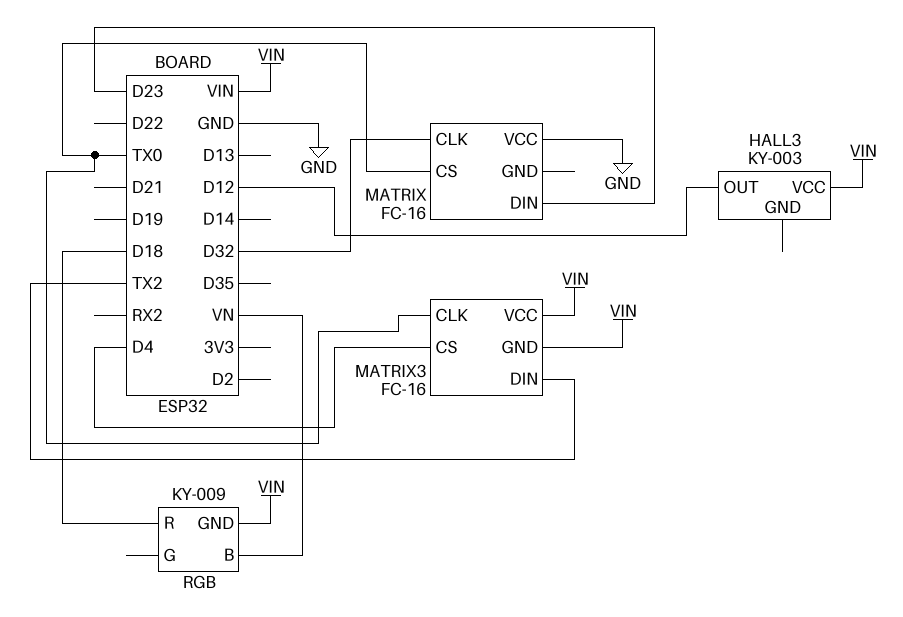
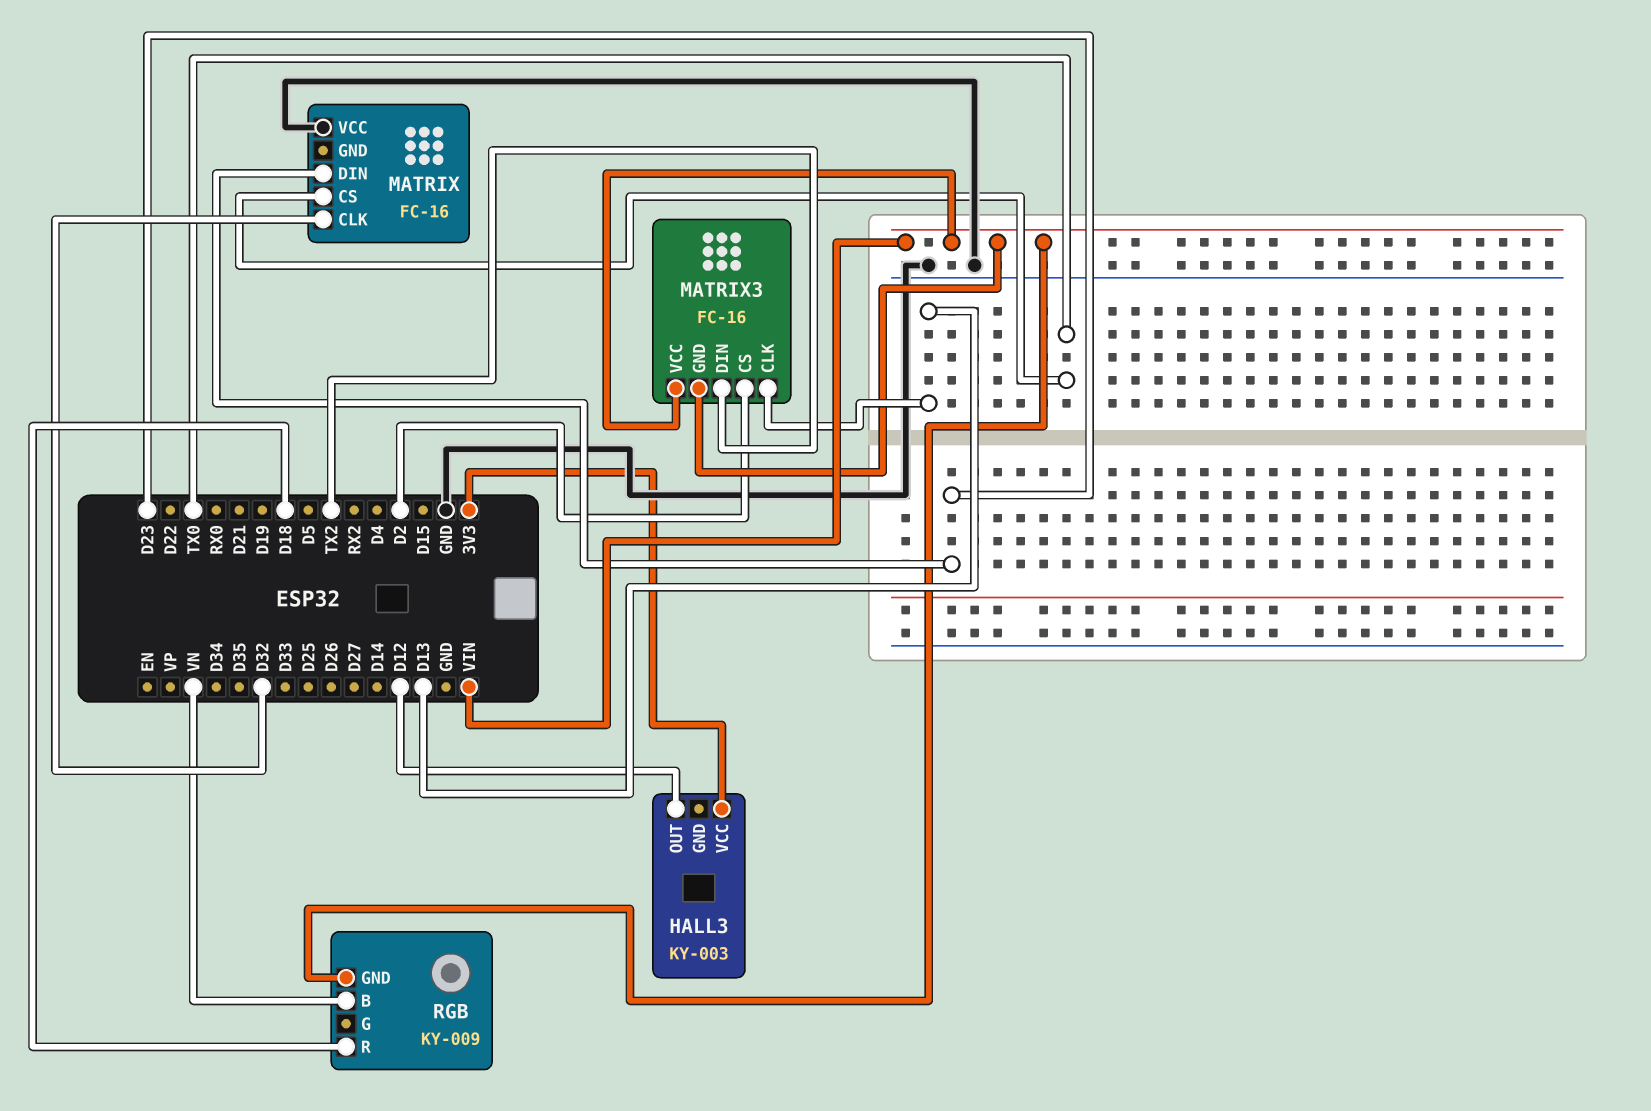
HALL3 pin VCC: VIN -> 3V3
MATRIX3 pin CLK: TX0 -> D13
MATRIX3 pin CS: D4 -> D2

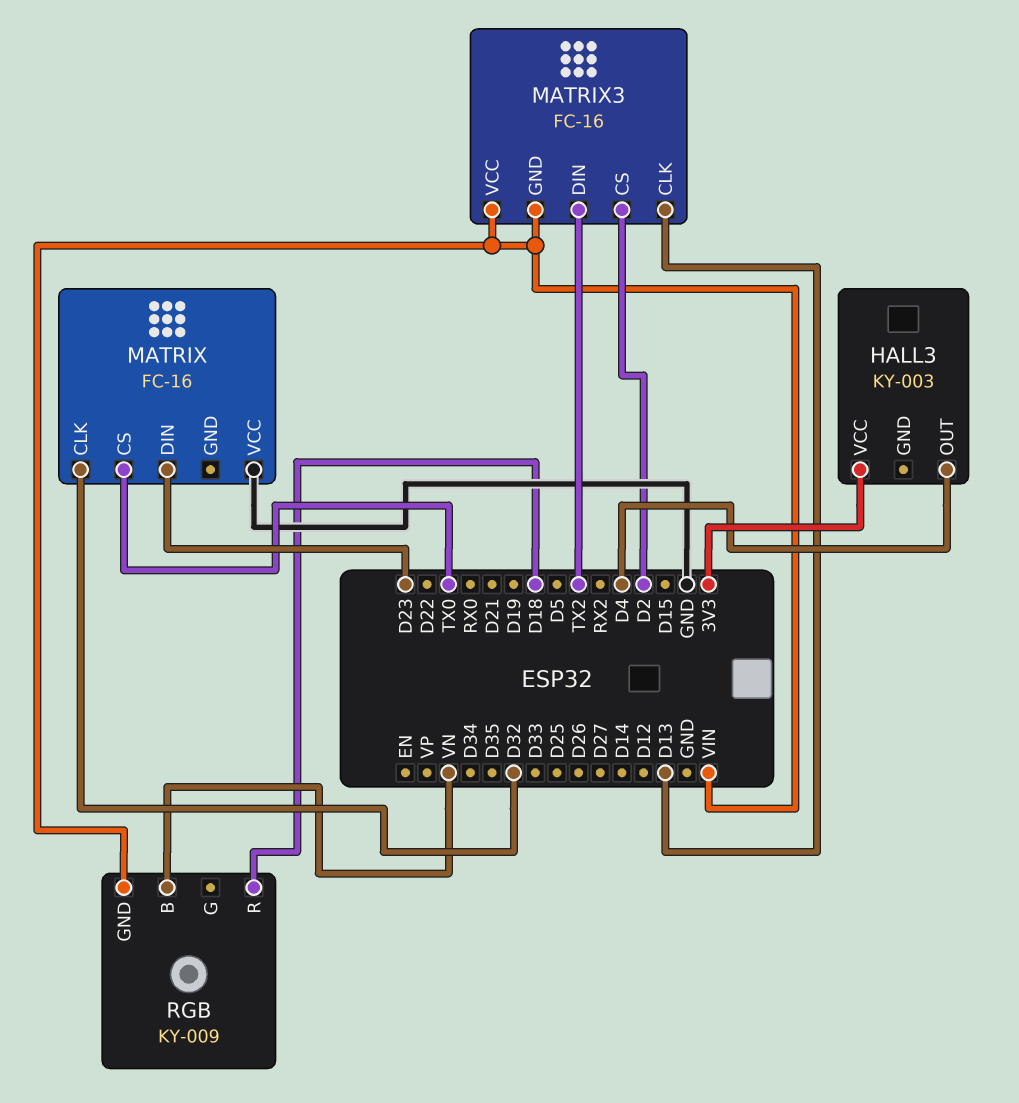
HALL3 pin OUT: D12 -> D4

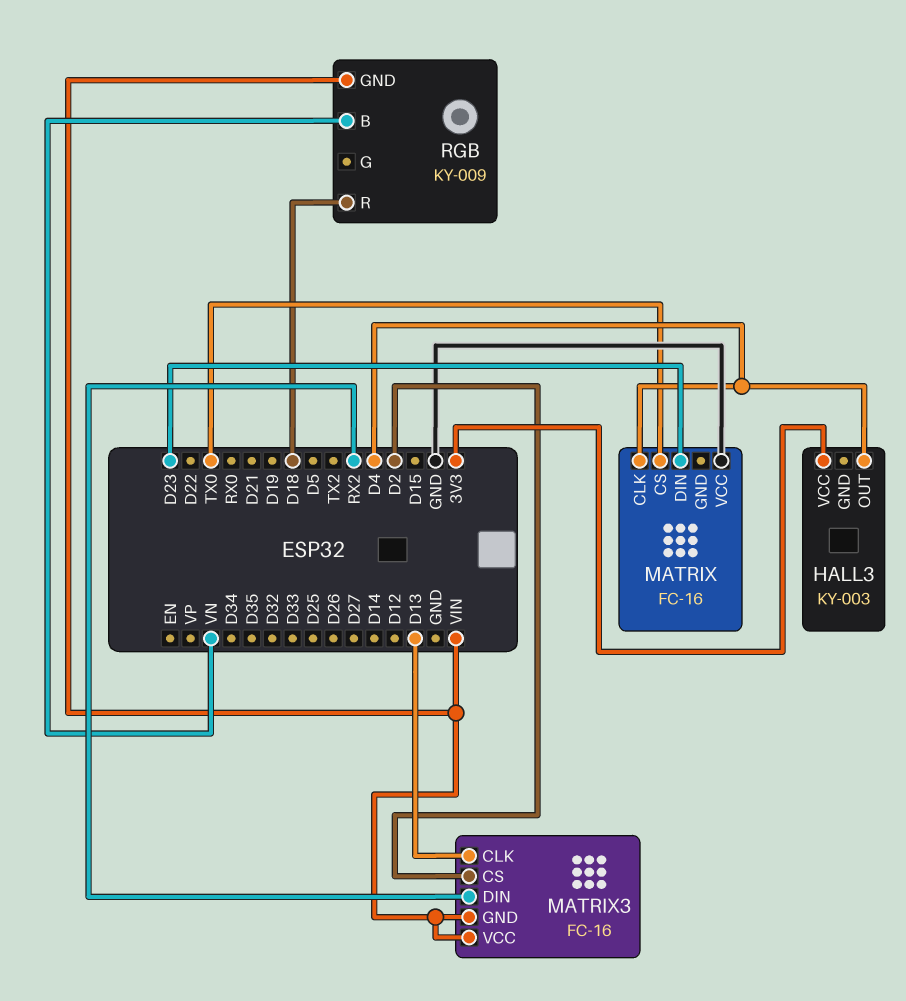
MATRIX pin CLK: D32 -> D4
MATRIX3 pin DIN: TX2 -> RX2

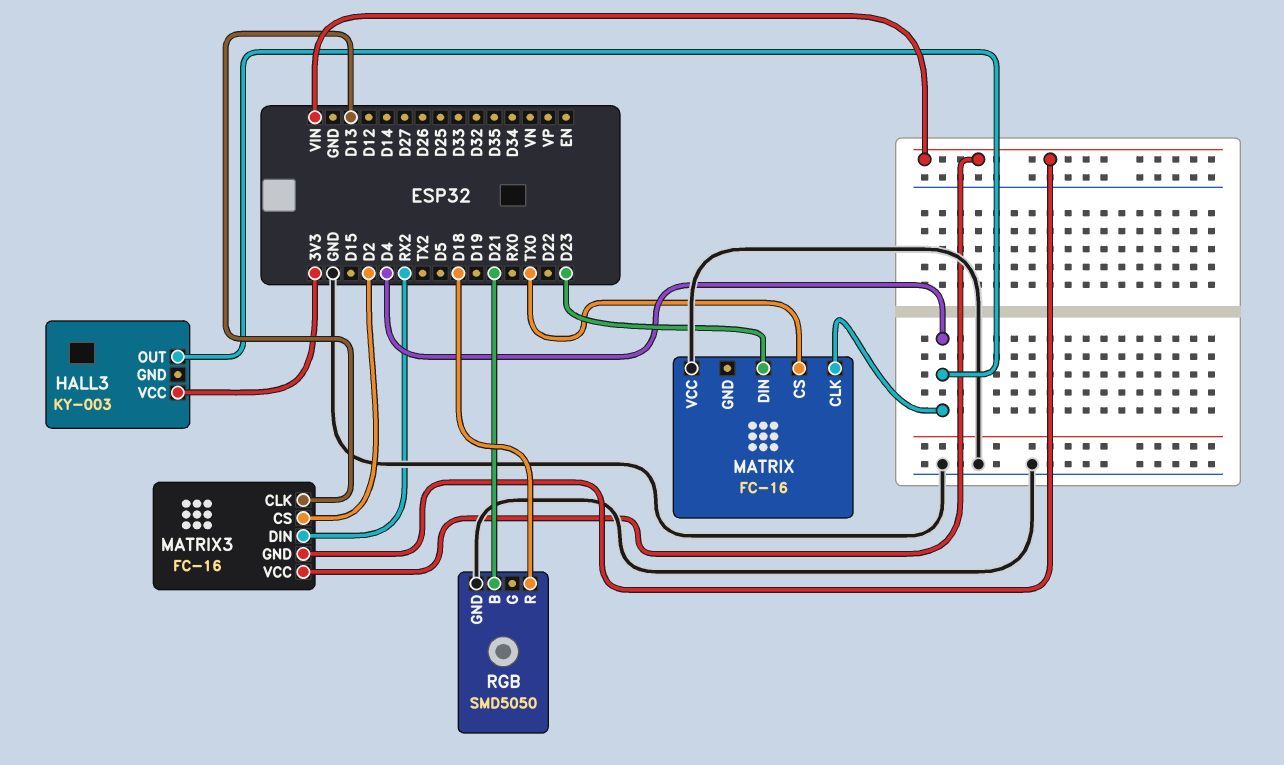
RGB: KY-009 -> SMD5050
RGB pin B: VN -> D21
RGB pin GND: VIN -> GND

